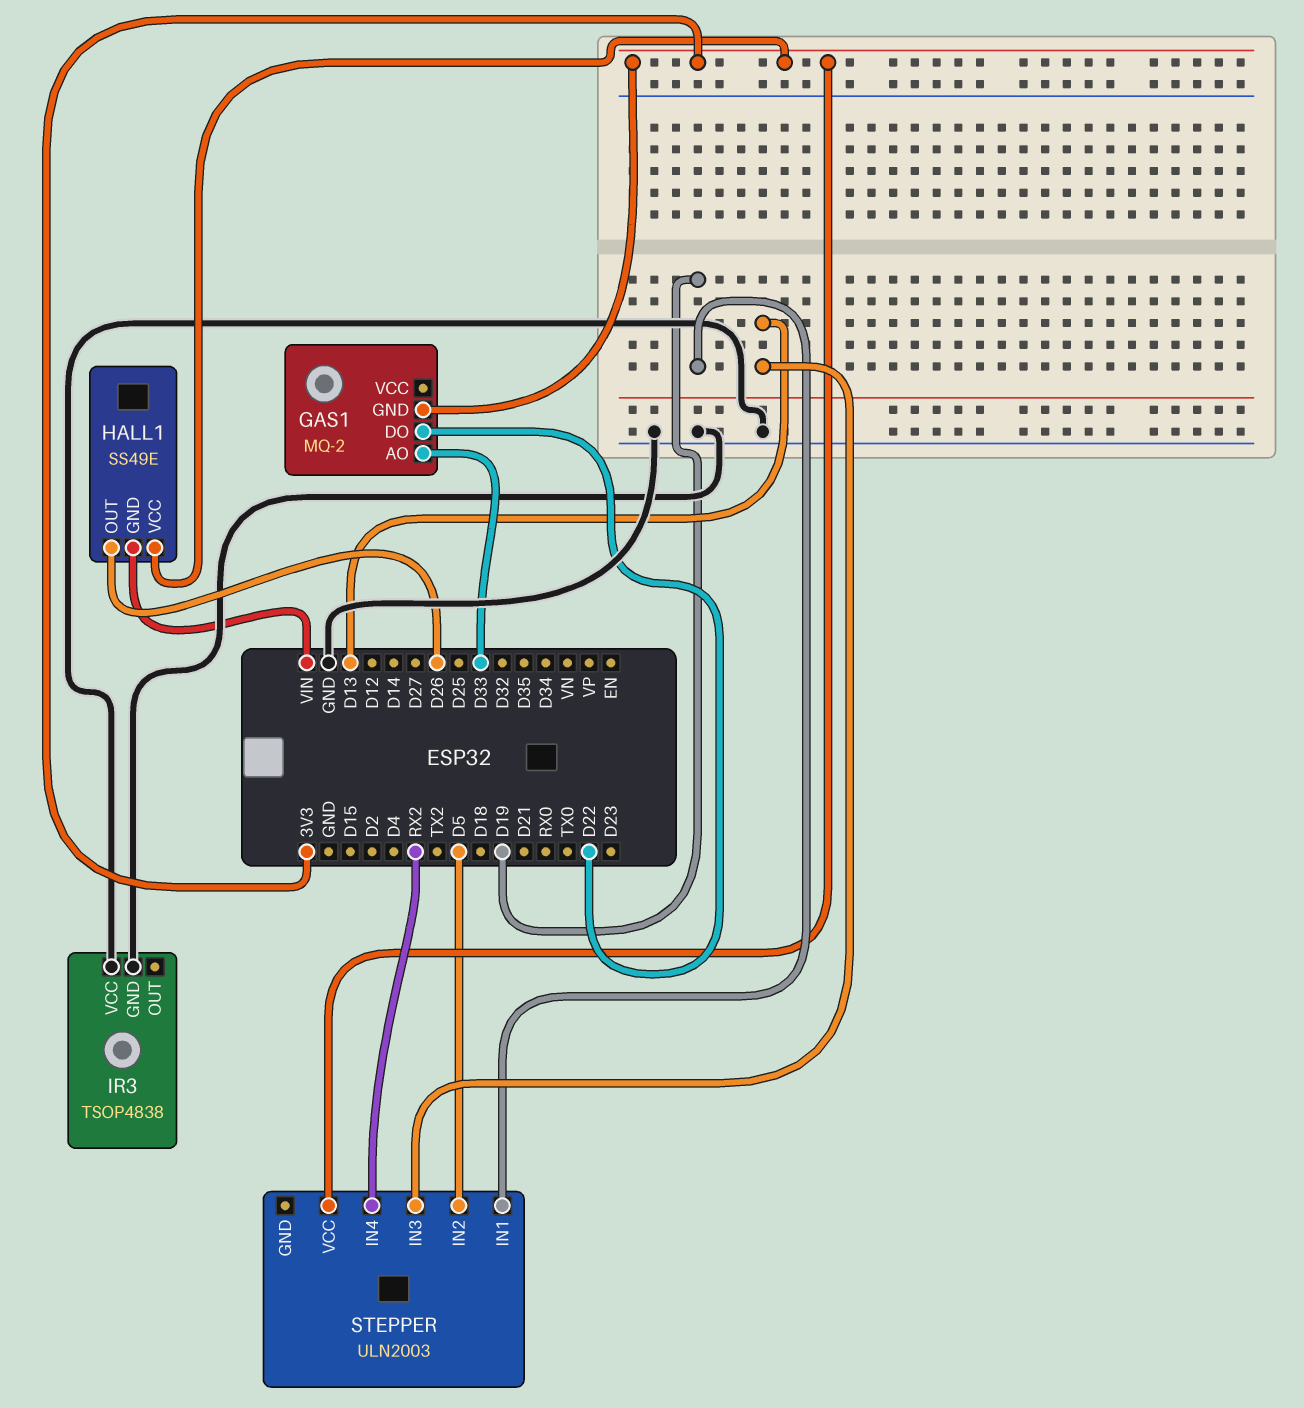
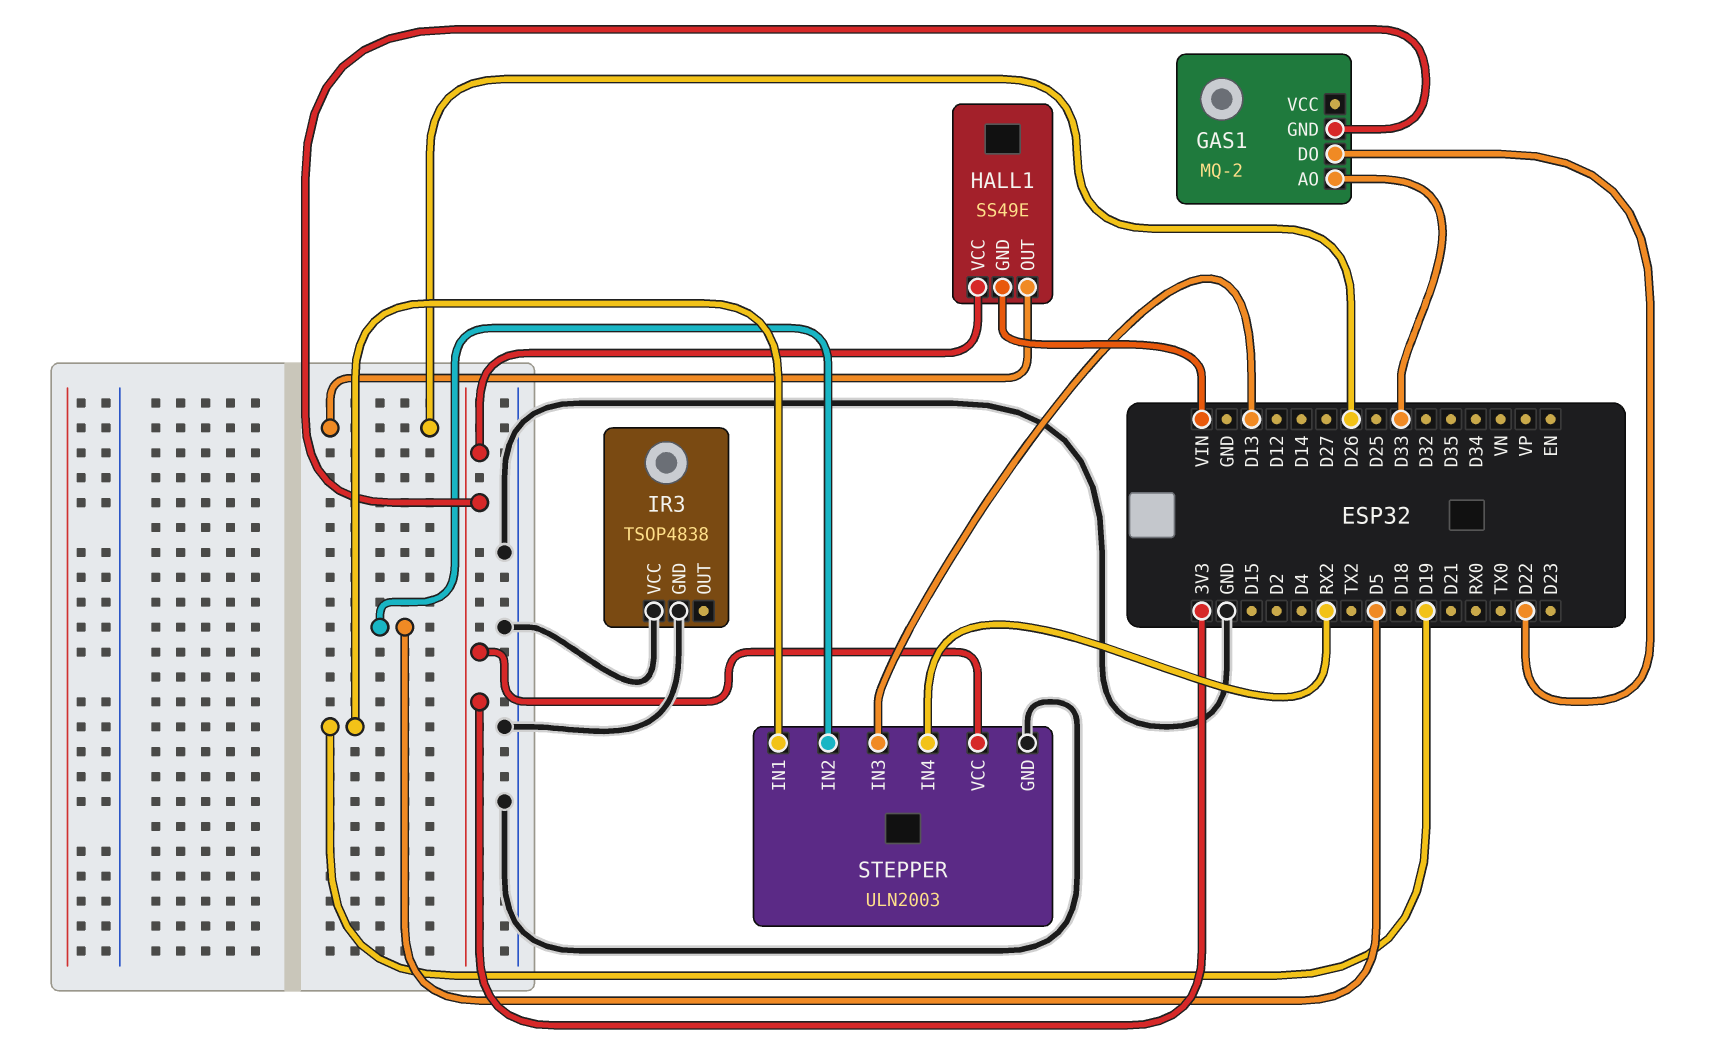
STEPPER pin GND: none -> GND

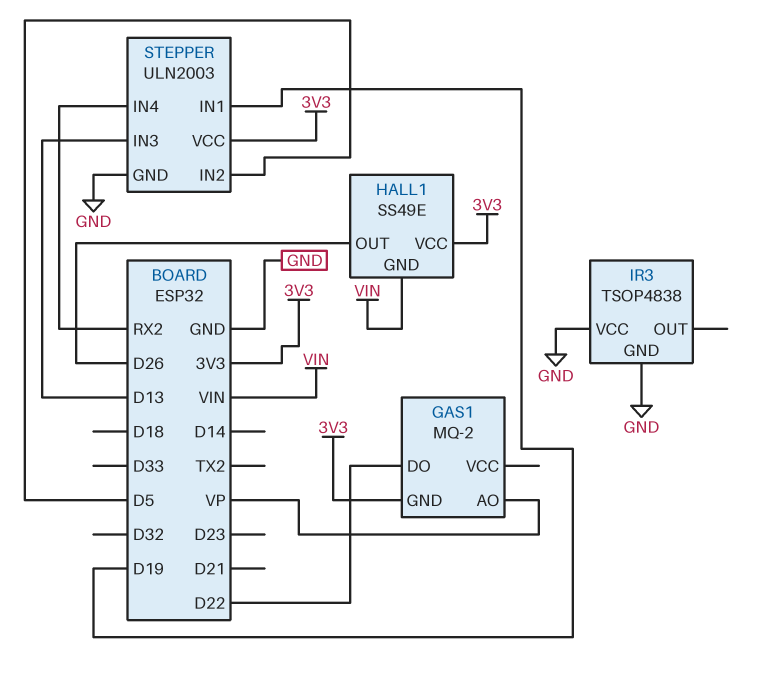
GAS1 pin AO: D33 -> VP

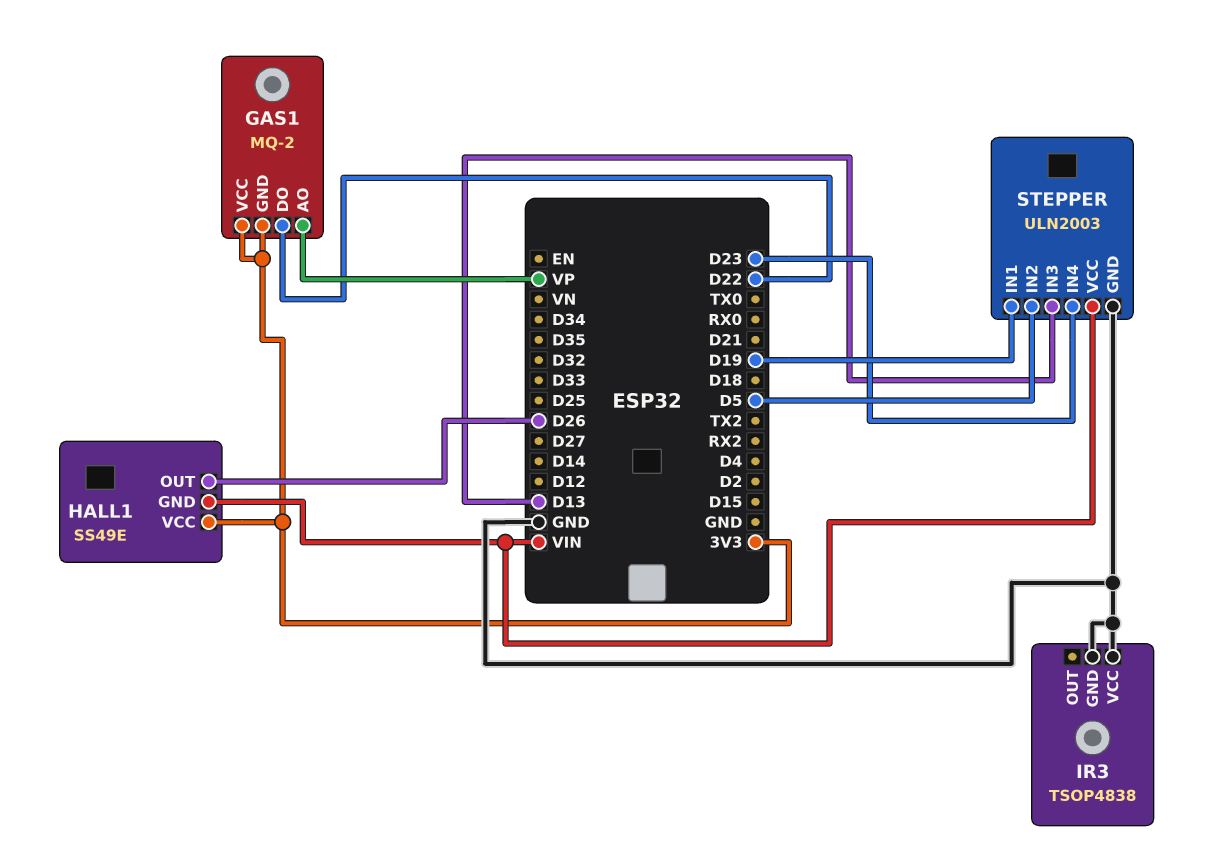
GAS1 pin VCC: none -> 3V3
STEPPER pin IN4: RX2 -> D23
STEPPER pin VCC: 3V3 -> VIN

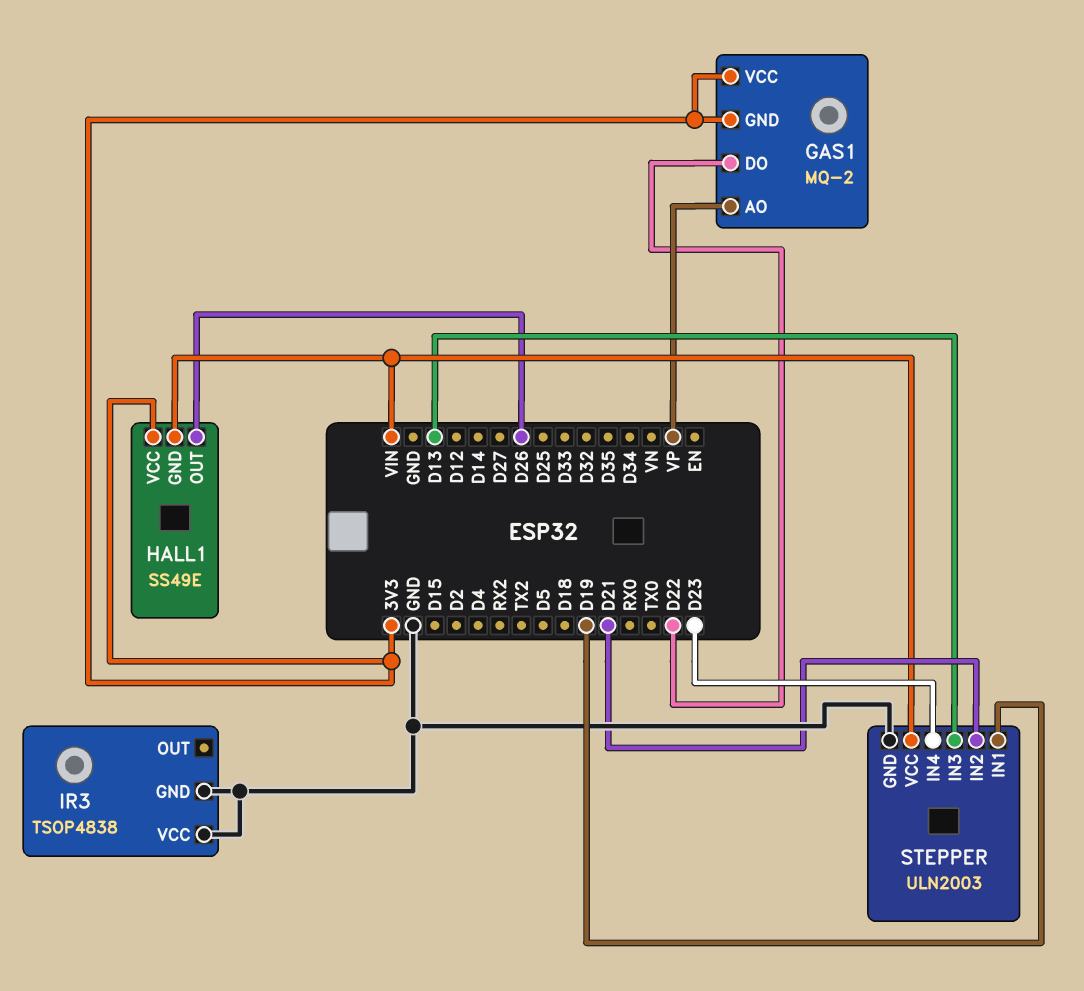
STEPPER pin IN2: D5 -> D21

